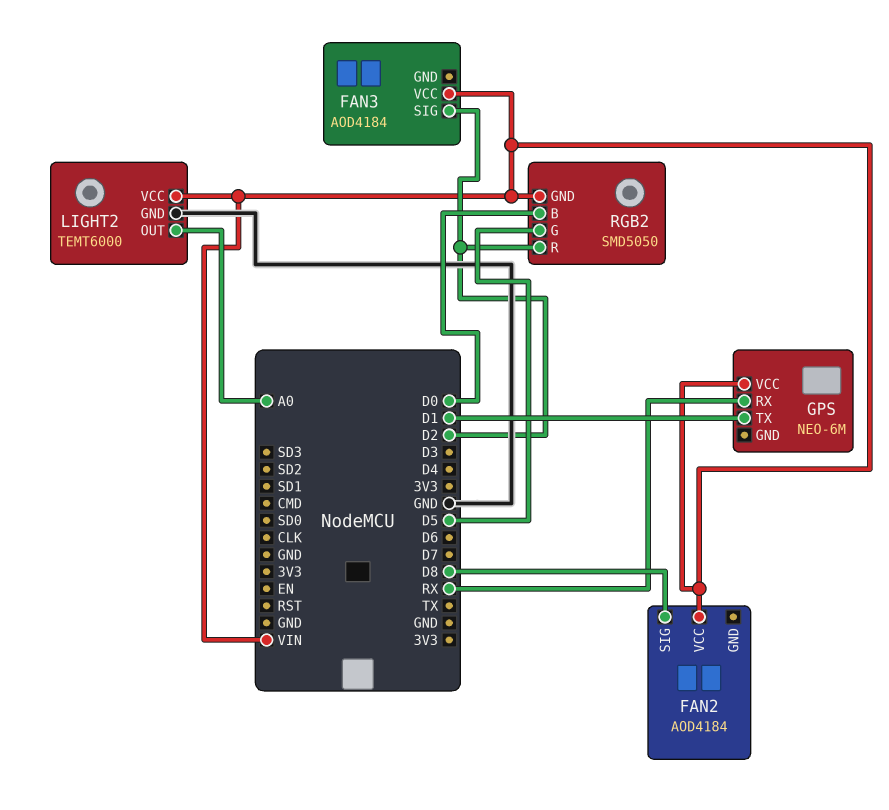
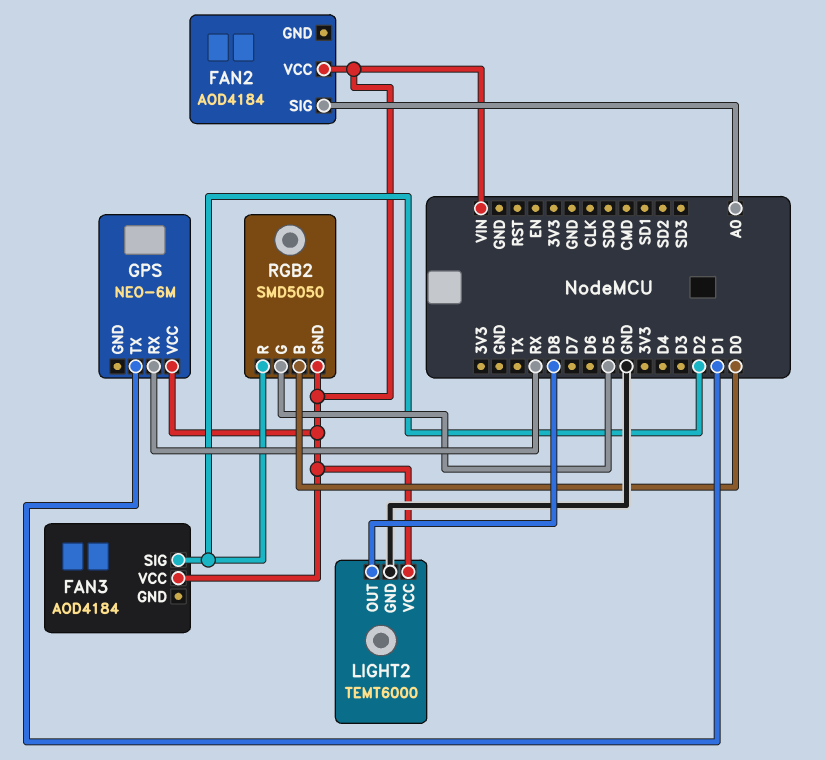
FAN2 pin SIG: D8 -> A0
LIGHT2 pin OUT: A0 -> D8

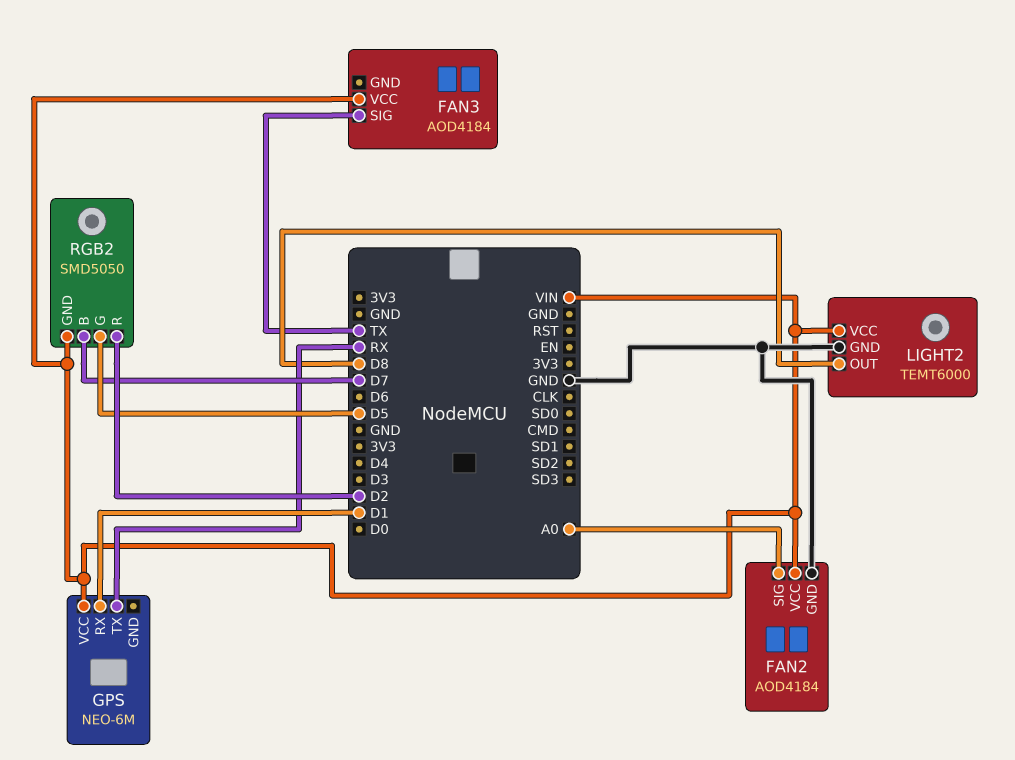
FAN2 pin GND: none -> GND
FAN3 pin SIG: D2 -> TX
GPS pin RX: RX -> D1
GPS pin TX: D1 -> RX
RGB2 pin B: D0 -> D7

